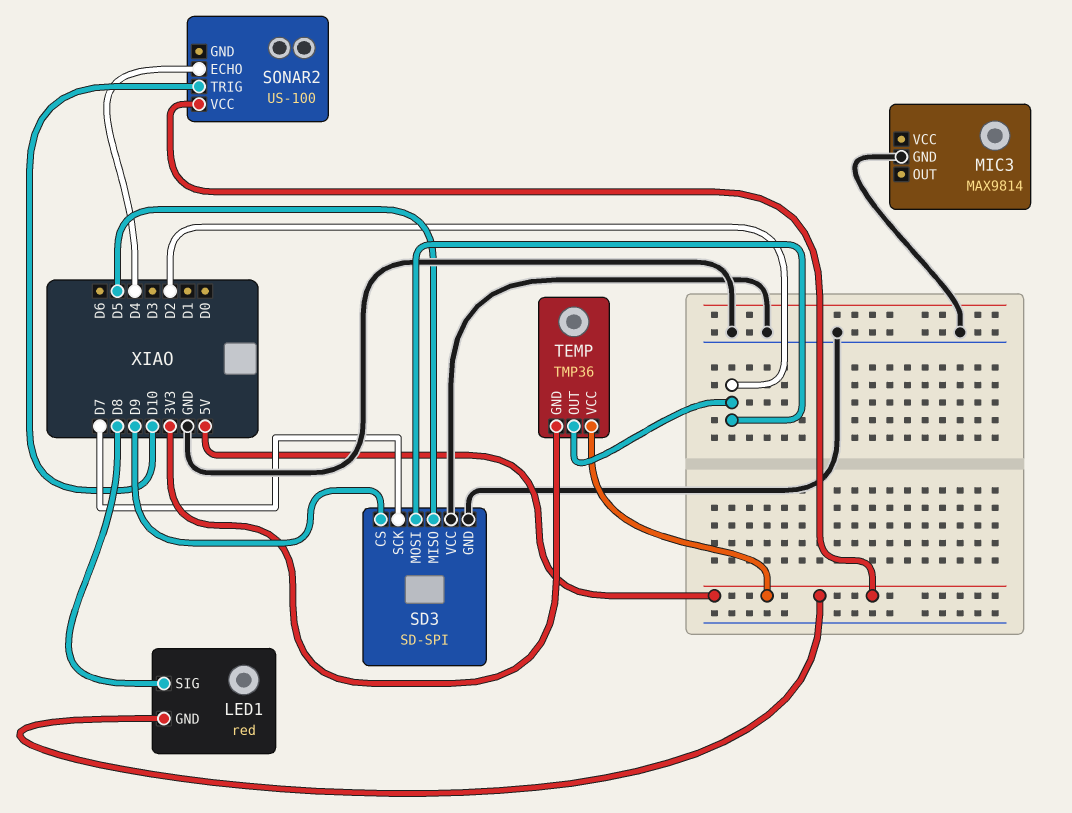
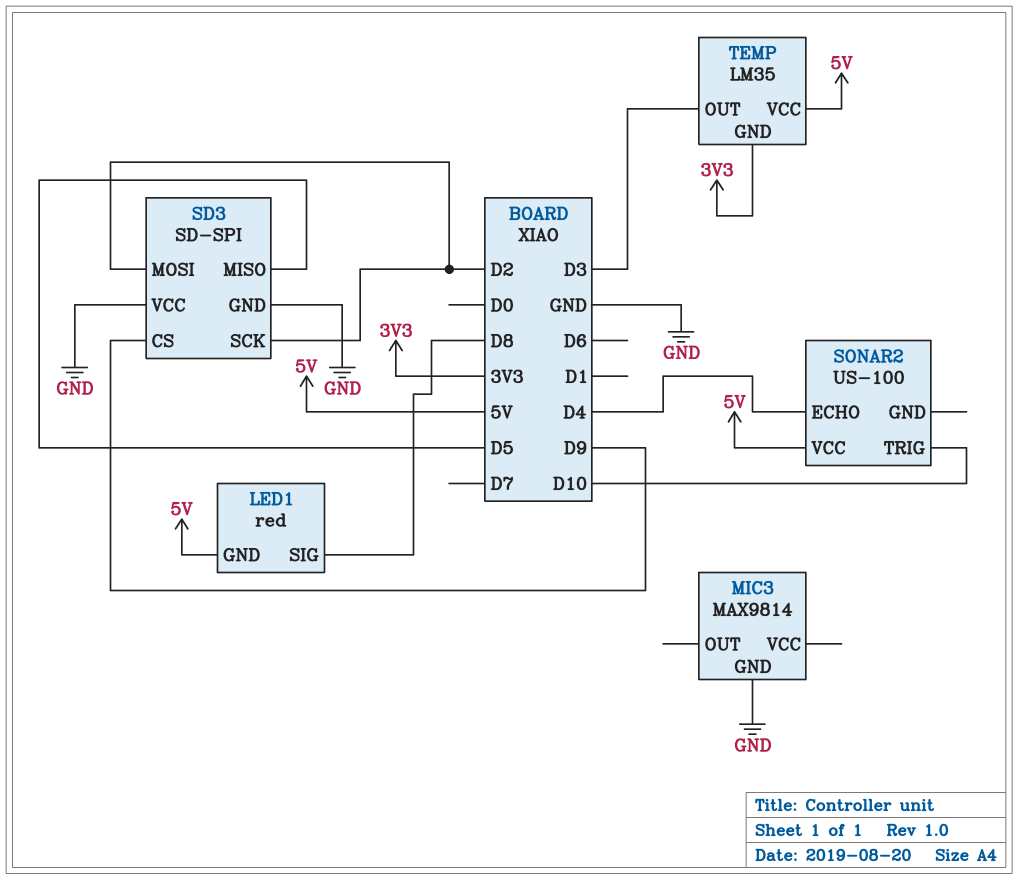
SD3 pin SCK: D7 -> D2
TEMP: TMP36 -> LM35
TEMP pin OUT: D2 -> D3

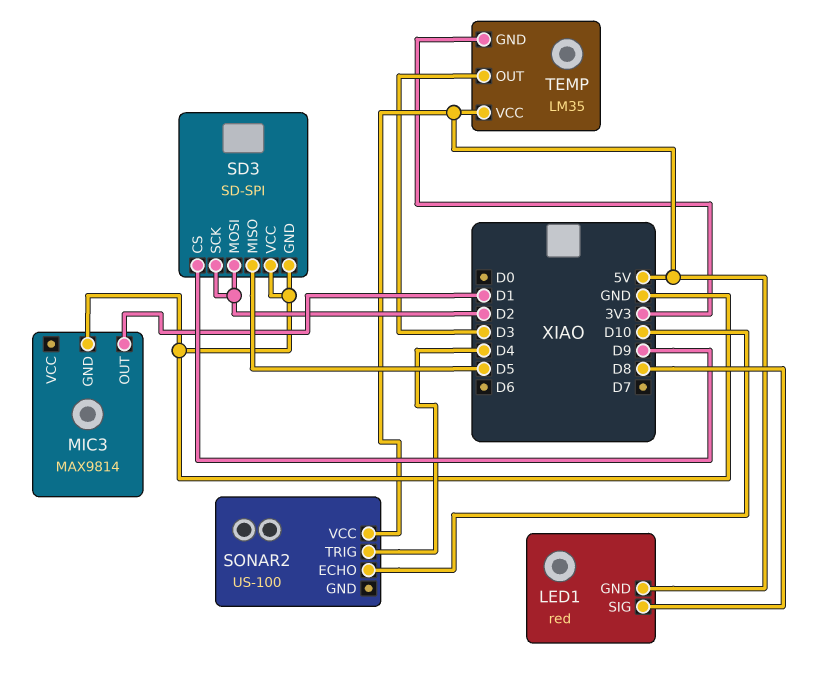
MIC3 pin OUT: none -> D1
SONAR2 pin ECHO: D4 -> D10
SONAR2 pin TRIG: D10 -> D4

